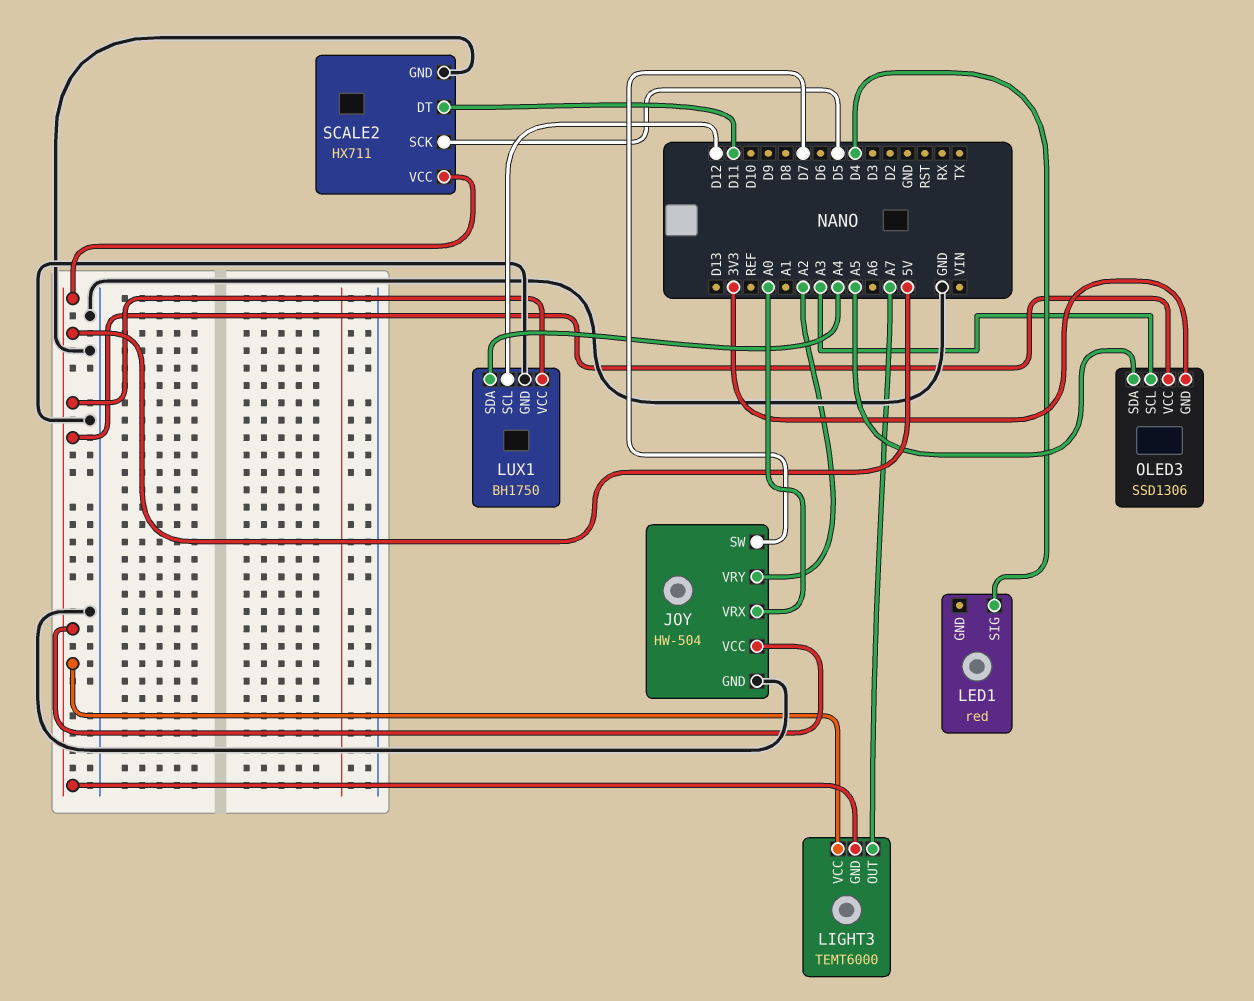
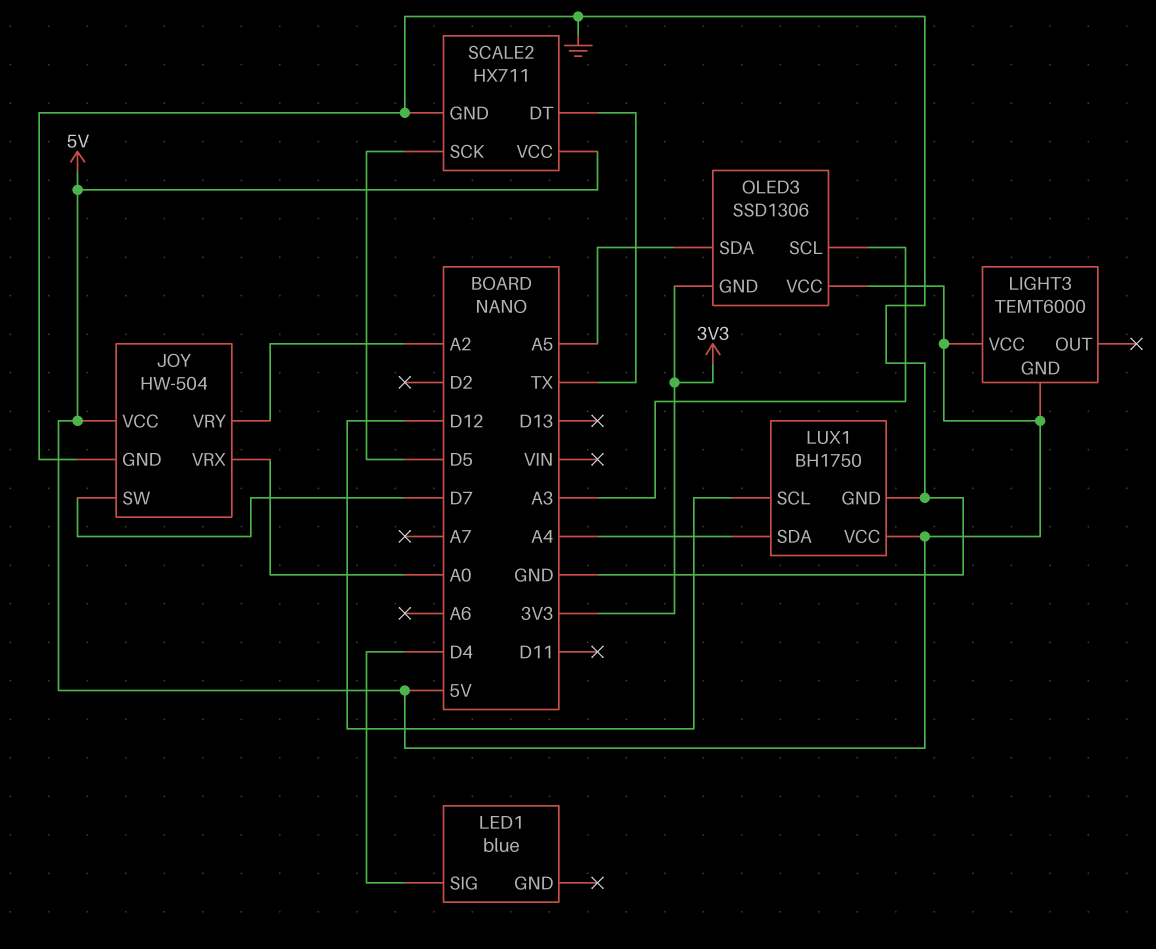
LED1: red -> blue
LIGHT3 pin OUT: A7 -> none
SCALE2 pin DT: D11 -> TX

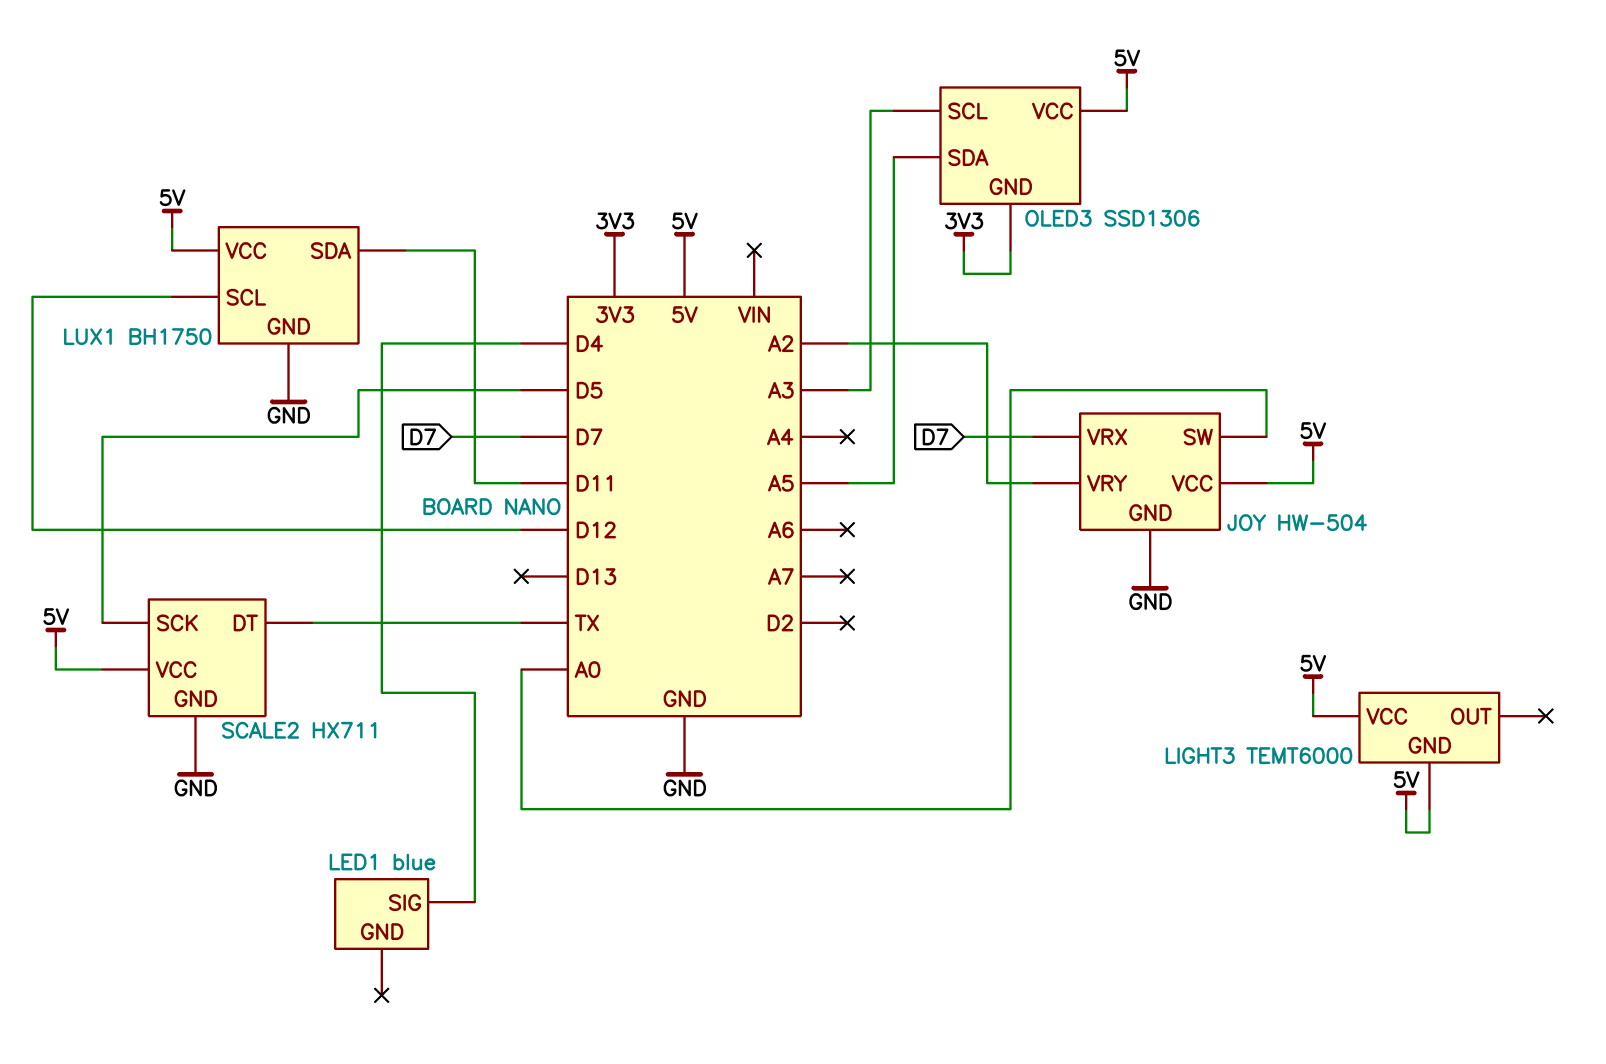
JOY pin SW: D7 -> A0
JOY pin VRX: A0 -> D7
LUX1 pin SDA: A4 -> D11

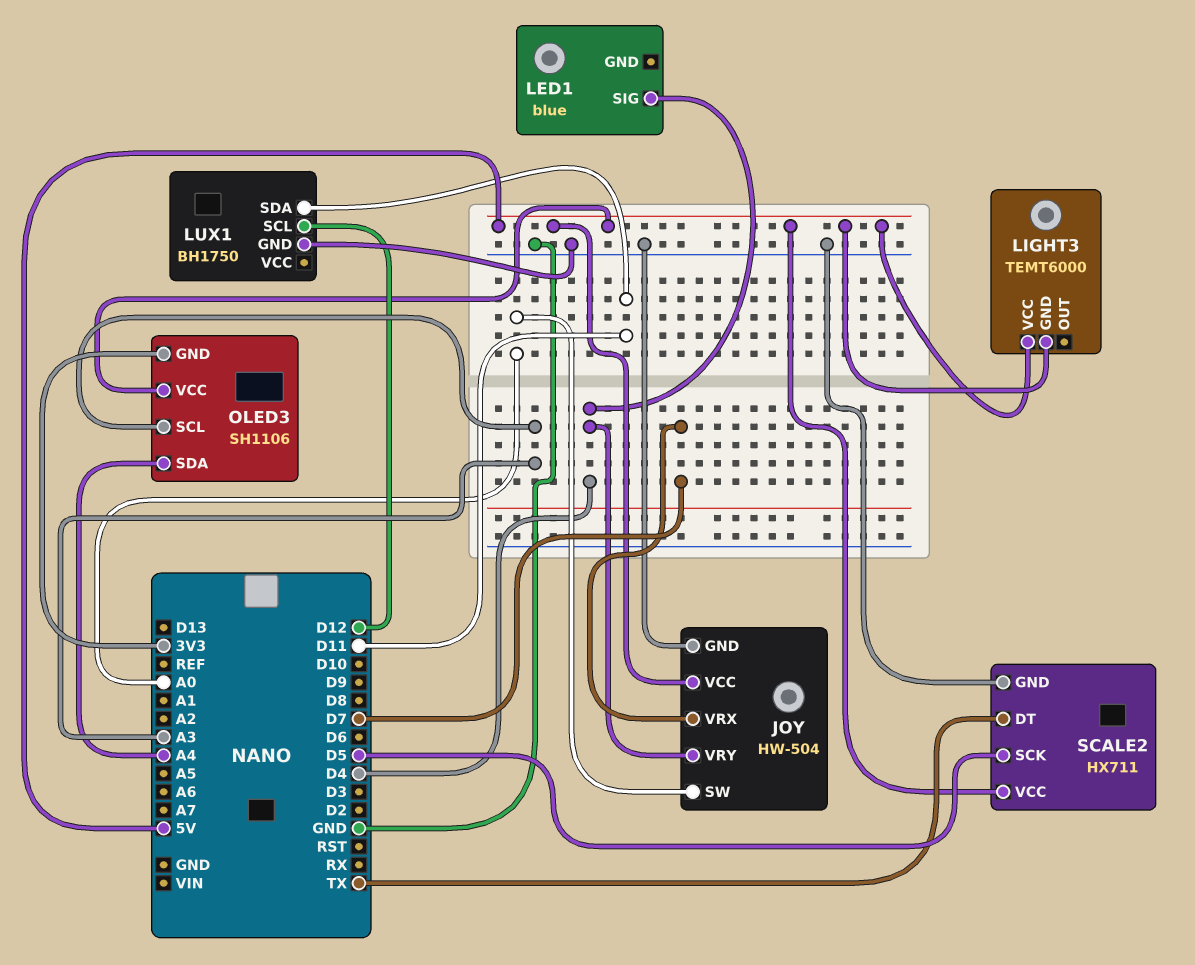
JOY pin VRY: A2 -> D4
LUX1 pin VCC: 5V -> none
OLED3: SSD1306 -> SH1106
OLED3 pin SDA: A5 -> A4

